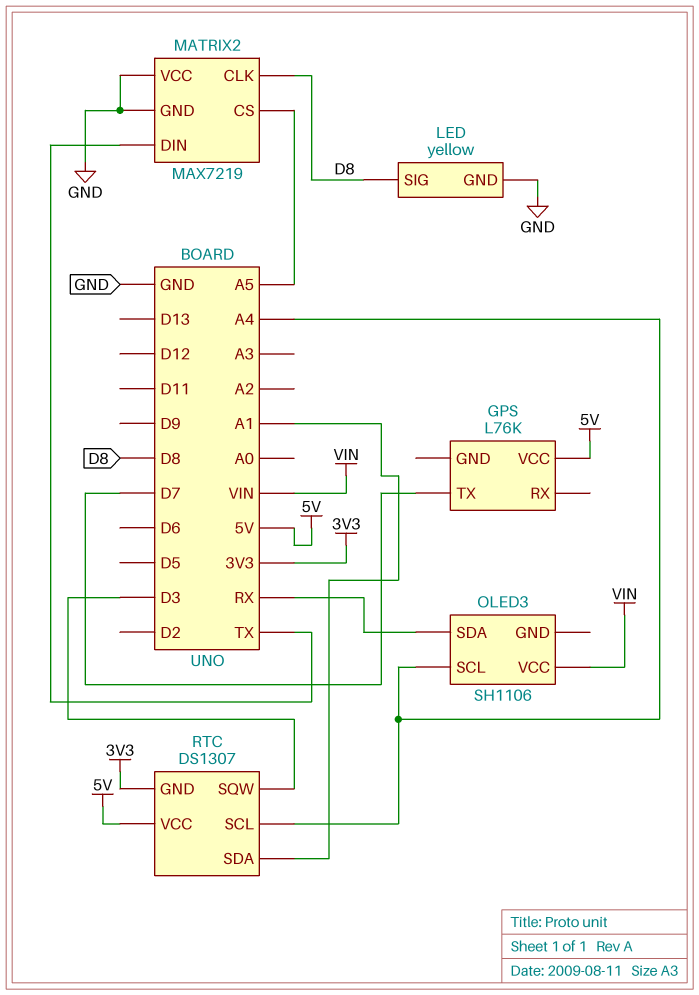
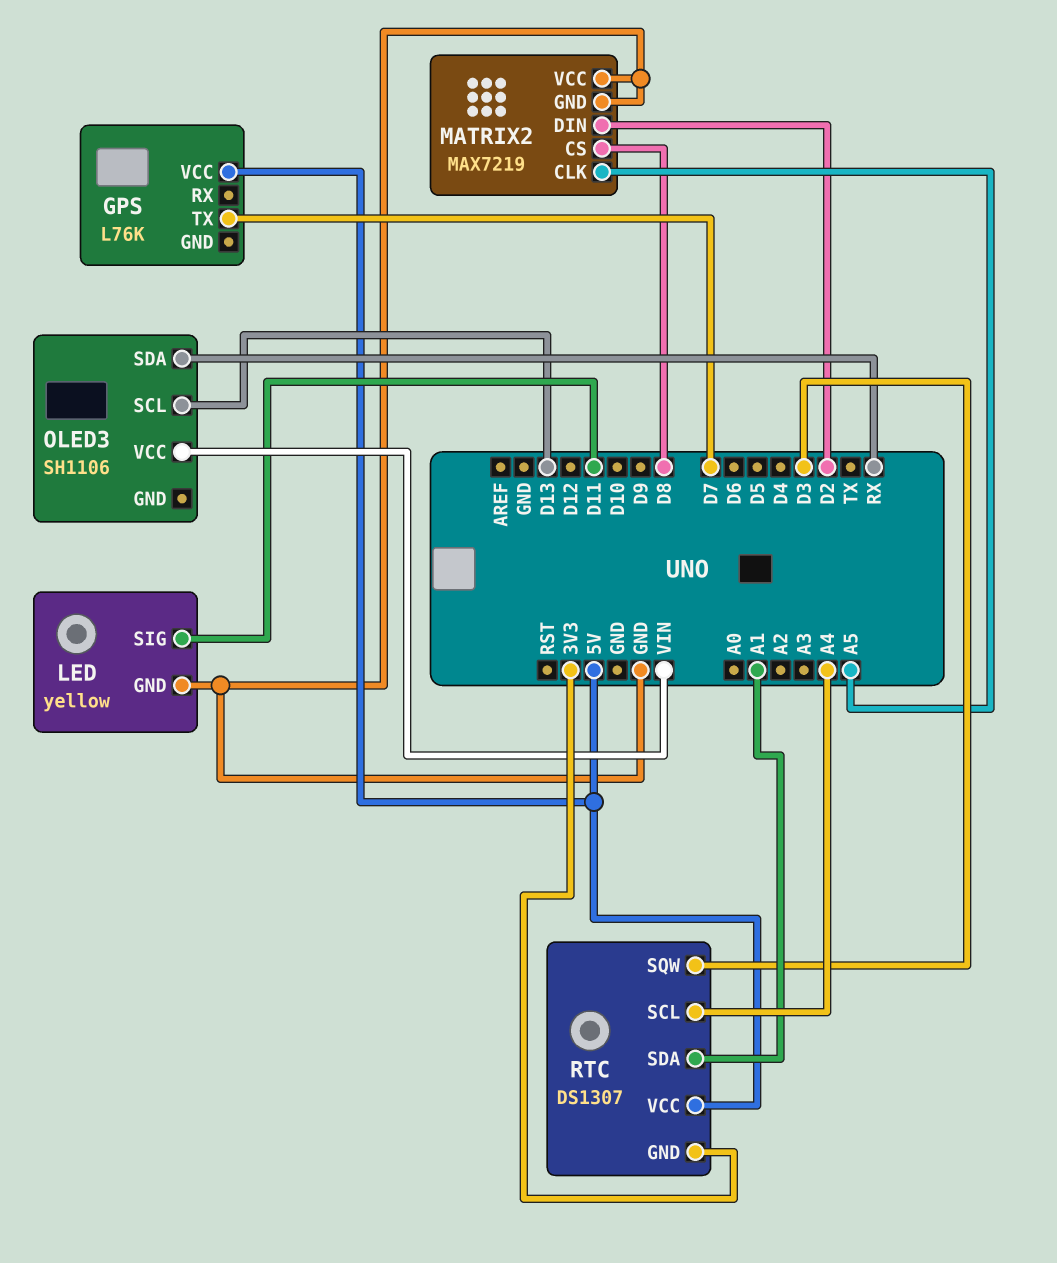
LED pin SIG: D8 -> D11
MATRIX2 pin CLK: D8 -> A5
MATRIX2 pin CS: A5 -> D8
MATRIX2 pin DIN: TX -> D2
OLED3 pin SCL: A4 -> D13

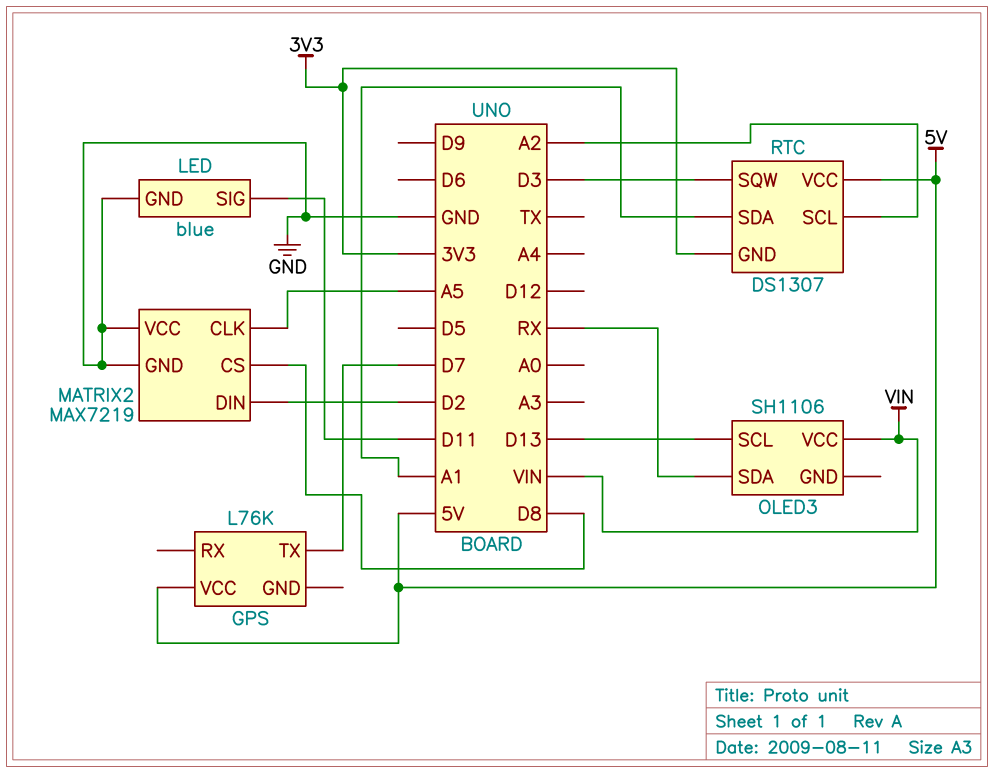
LED: yellow -> blue
RTC pin SCL: A4 -> A2

